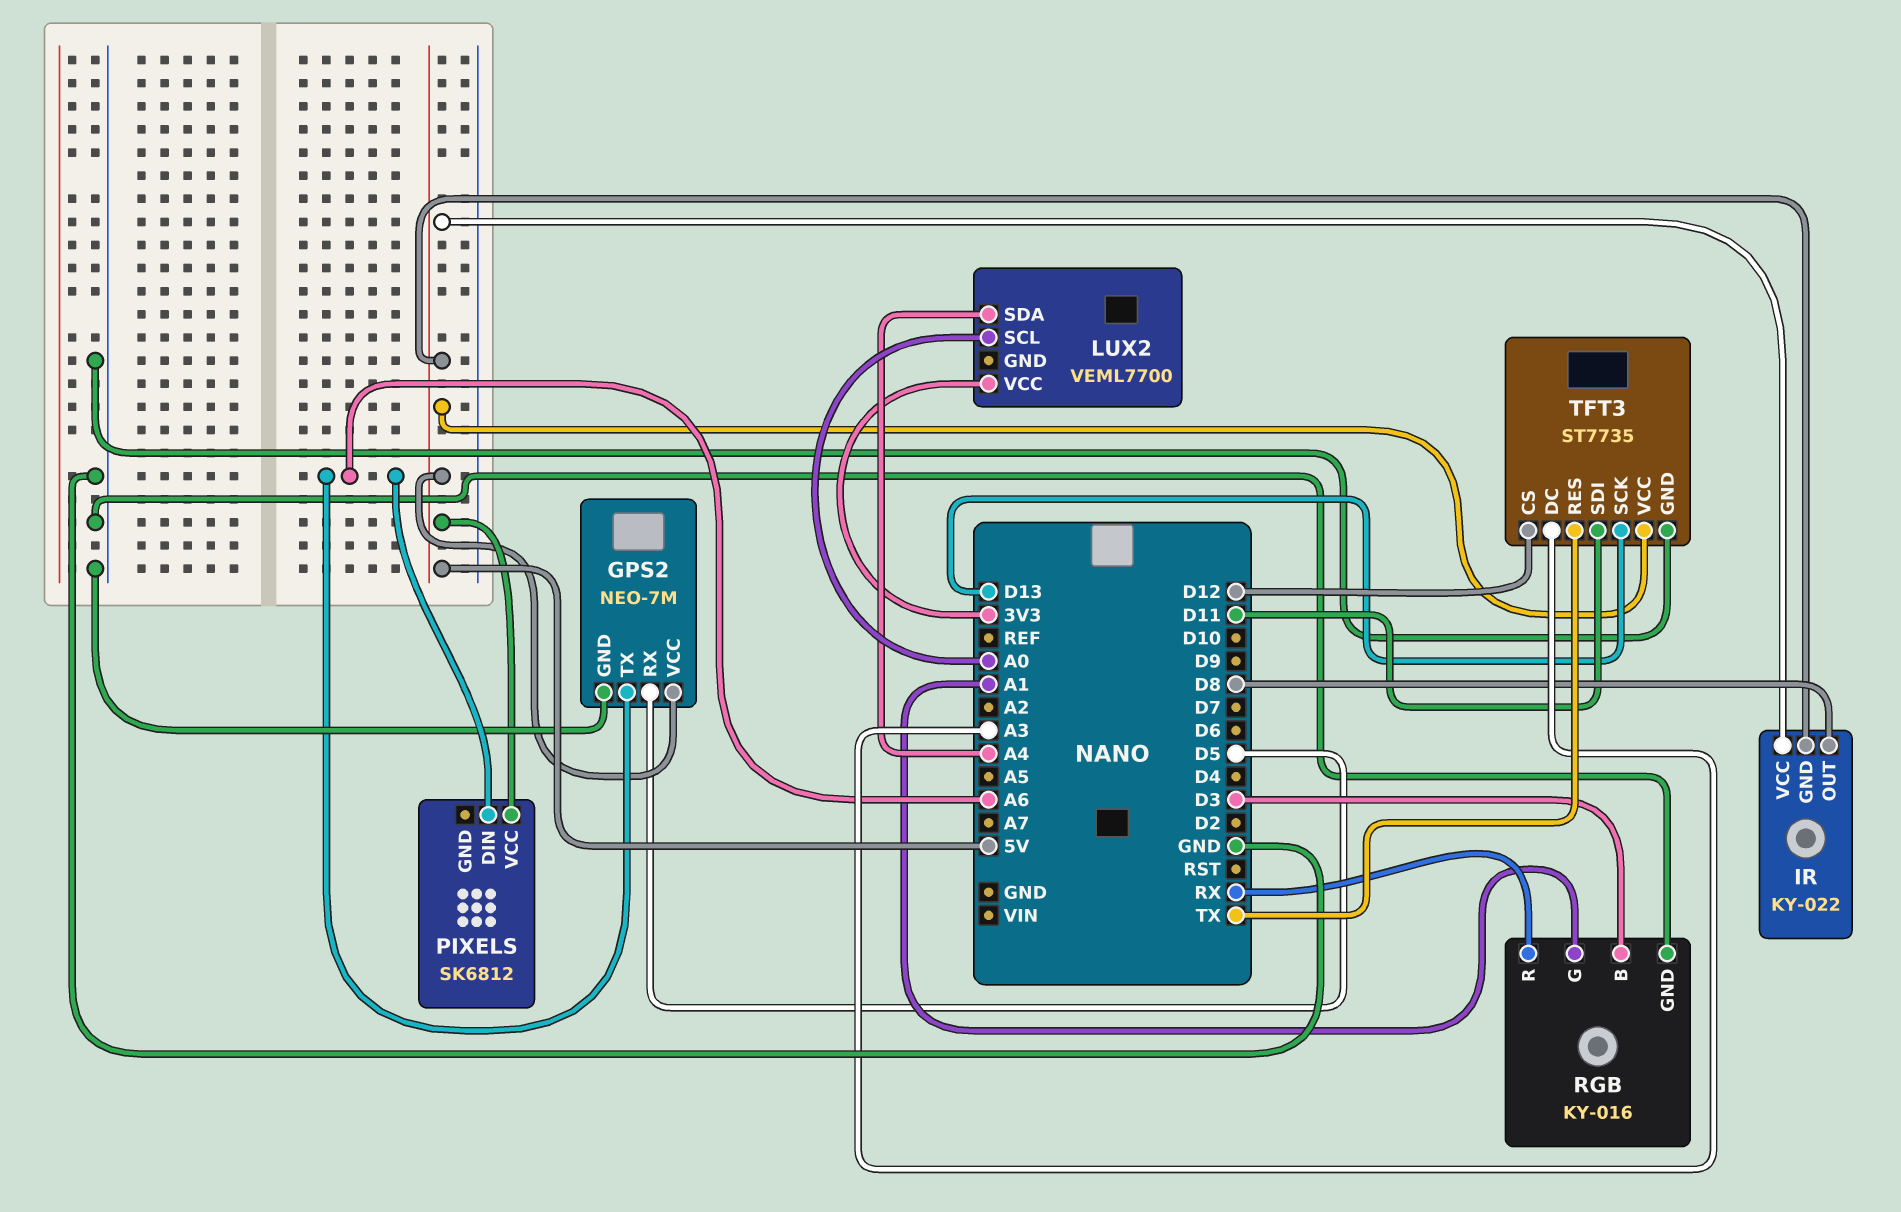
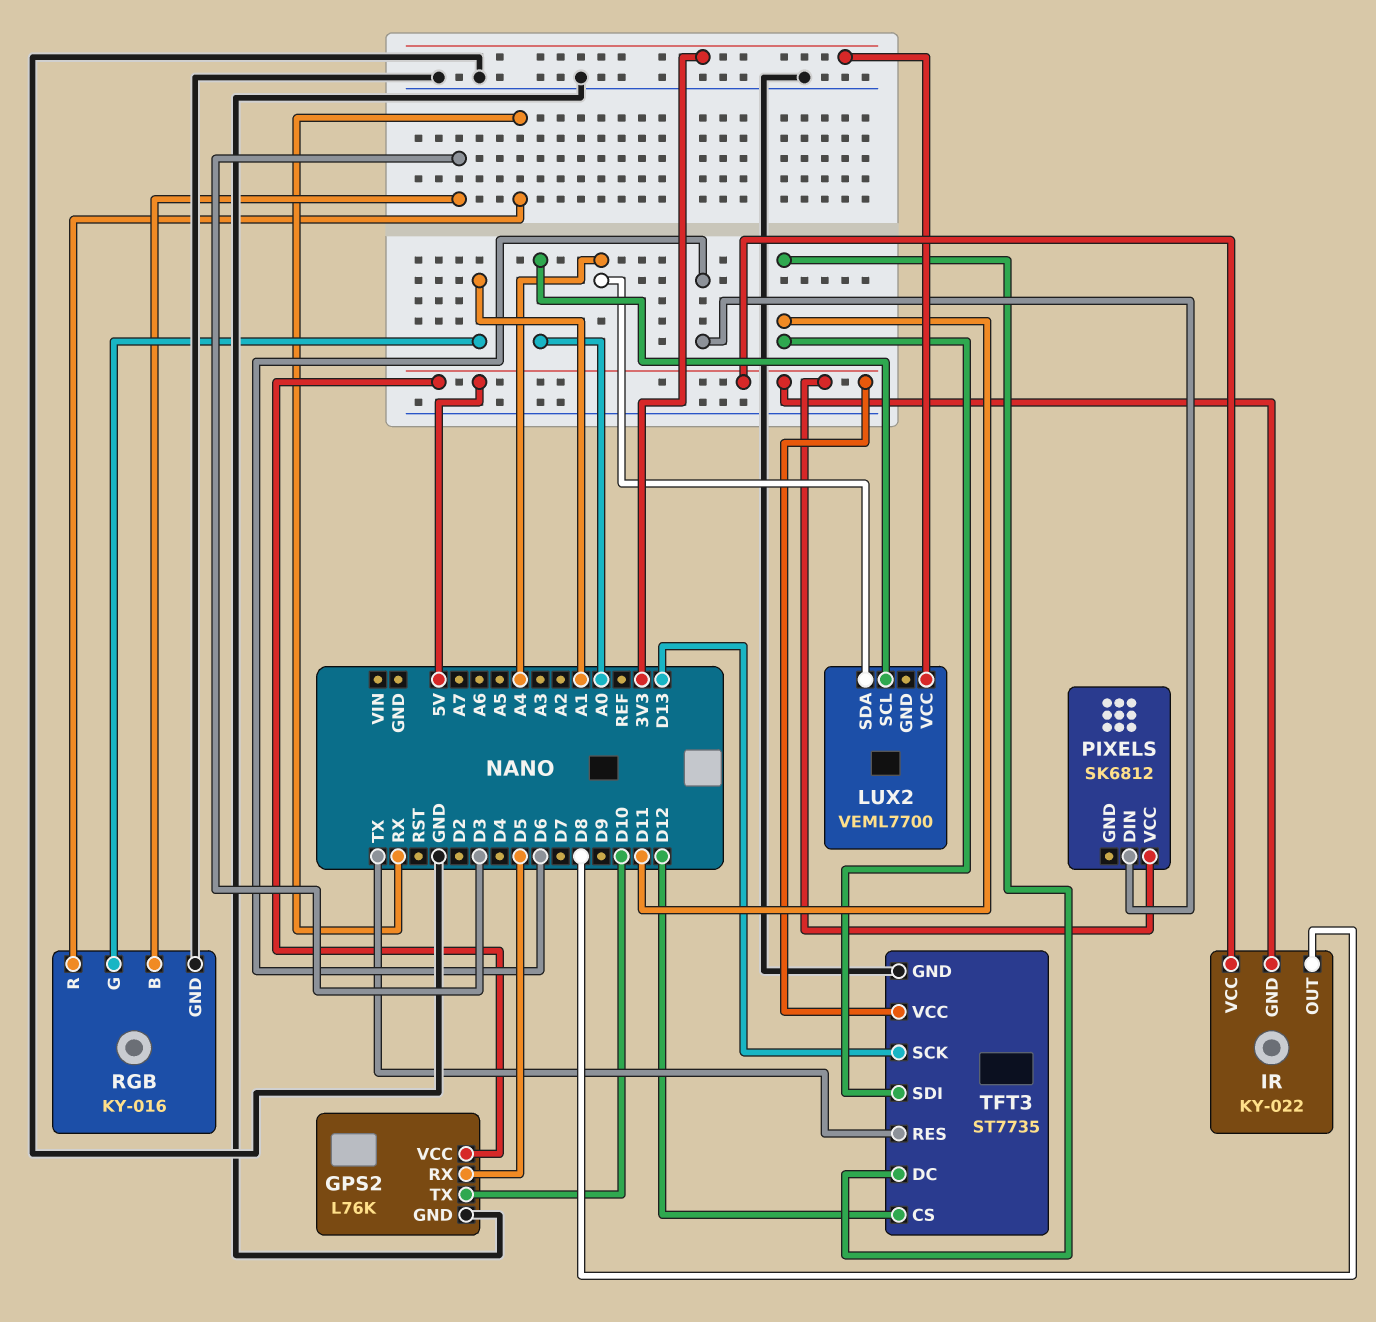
GPS2: NEO-7M -> L76K
GPS2 pin TX: A6 -> D10
PIXELS pin DIN: A6 -> D6
TFT3 pin DC: A3 -> D11

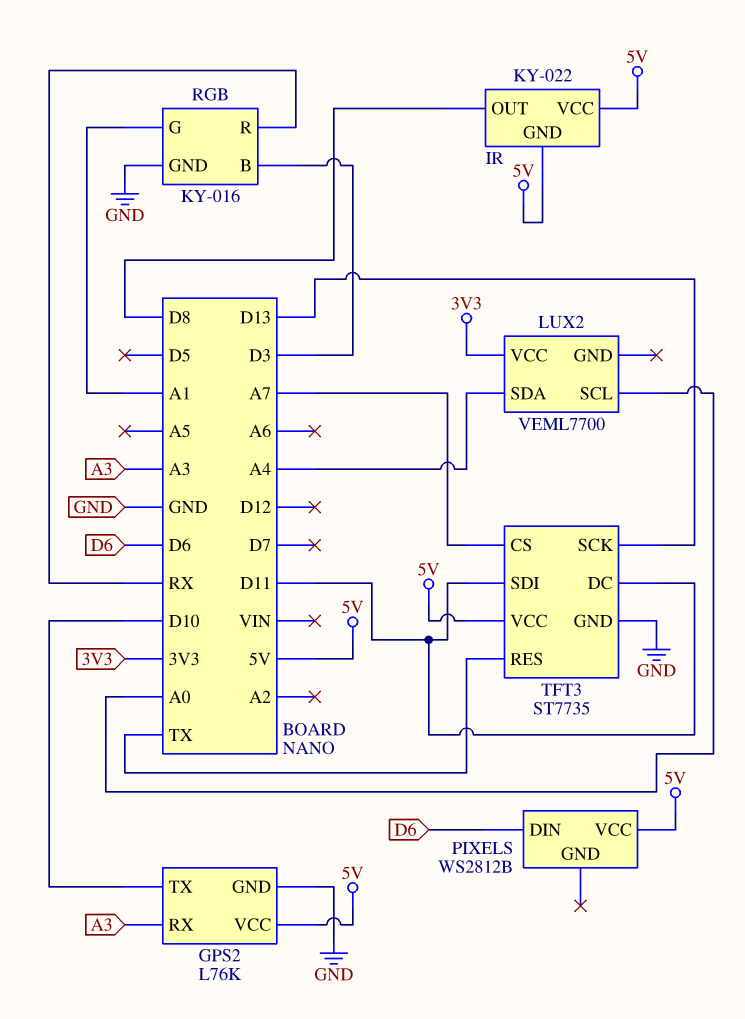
GPS2 pin RX: D5 -> A3
PIXELS: SK6812 -> WS2812B
TFT3 pin CS: D12 -> A7

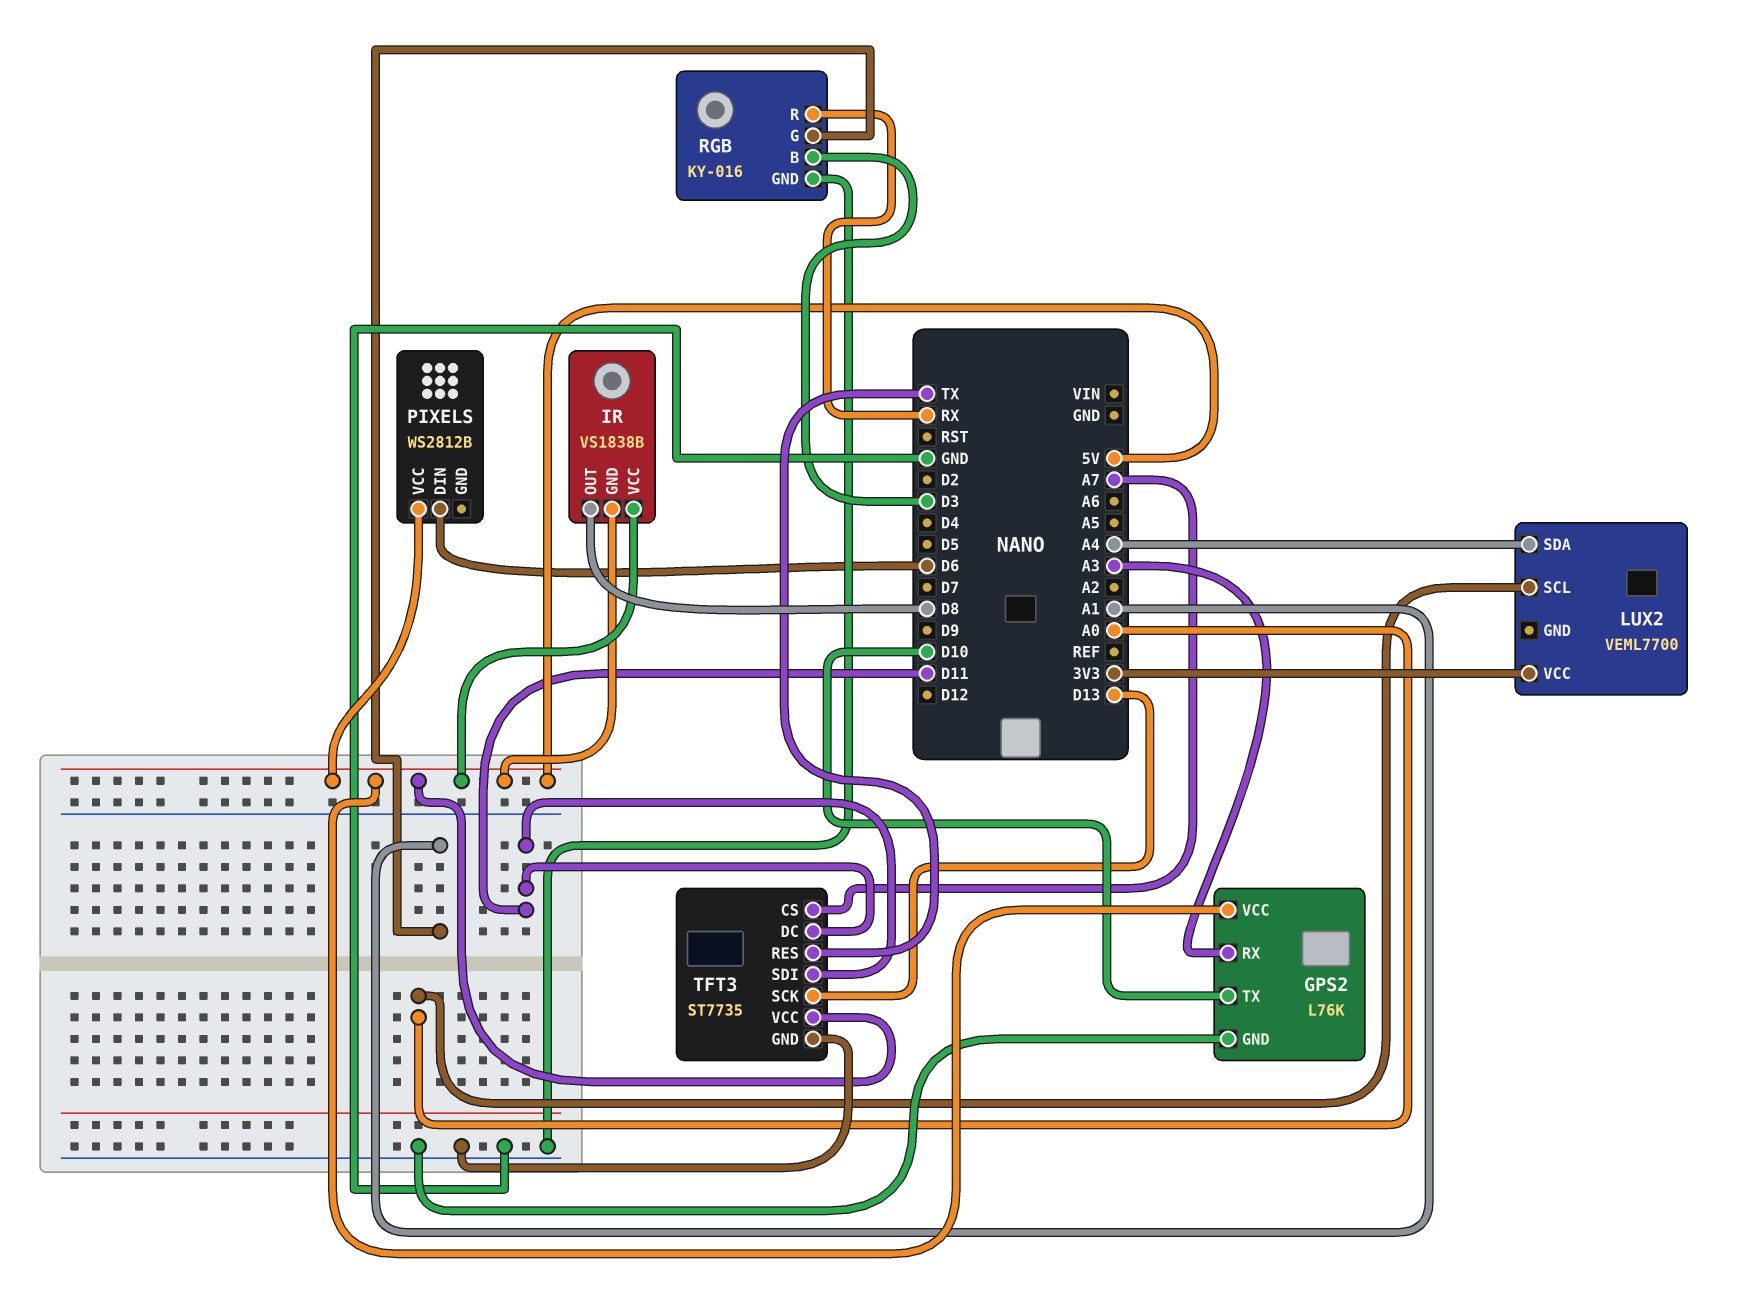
IR: KY-022 -> VS1838B

